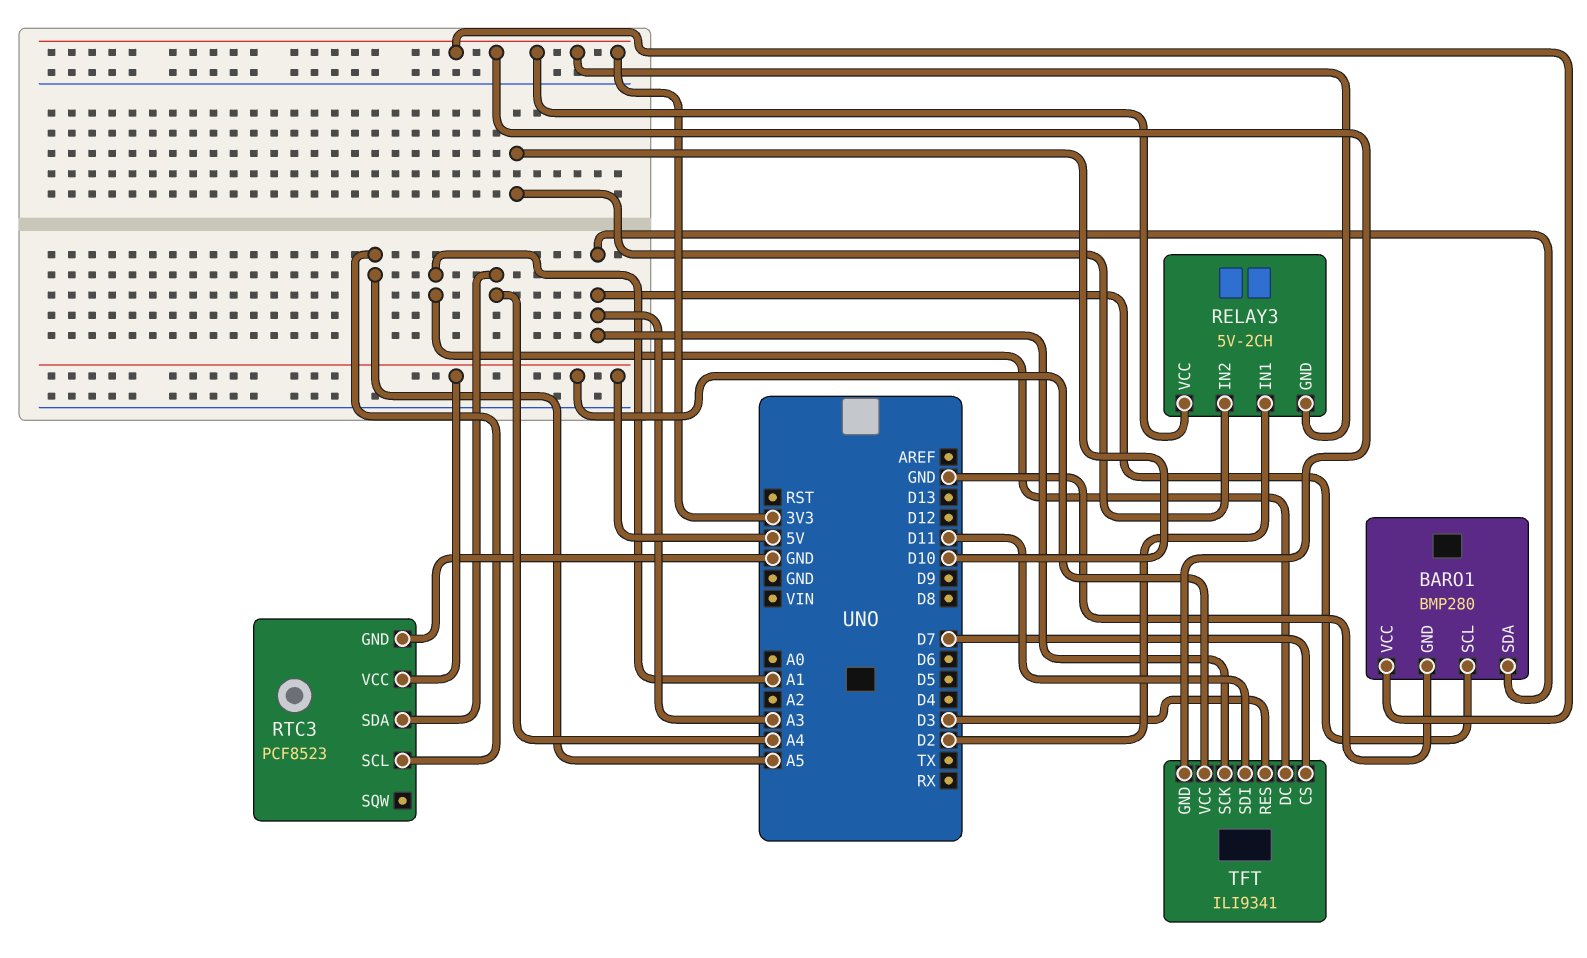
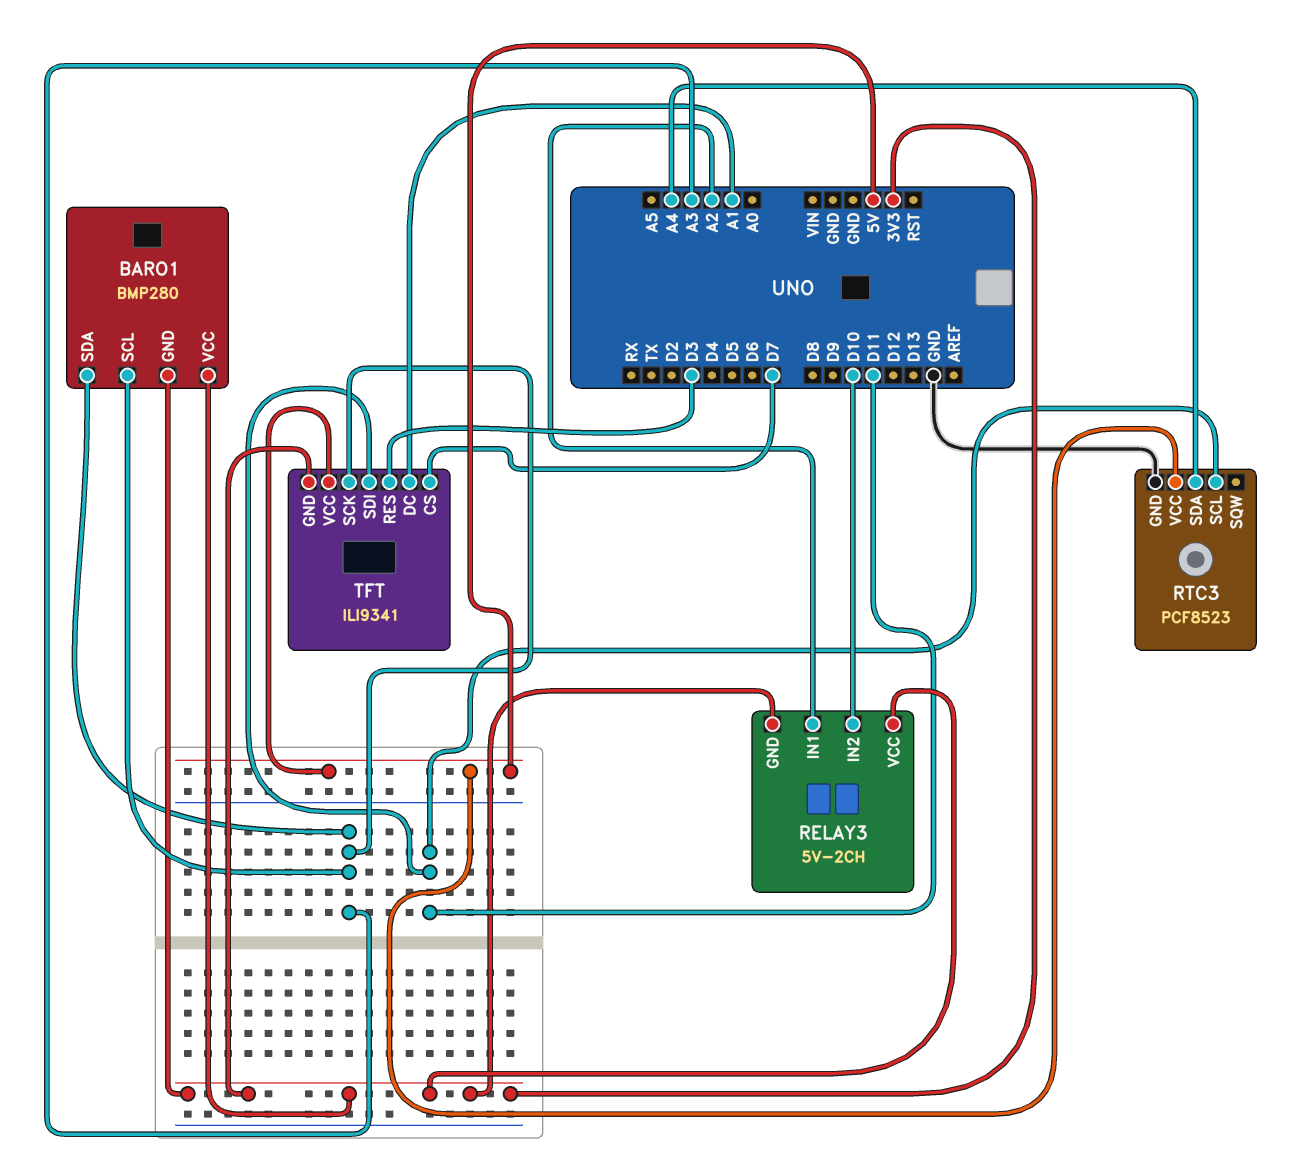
BARO1 pin GND: GND -> 3V3
RELAY3 pin IN1: D2 -> A2
RTC3 pin SCL: A5 -> D11

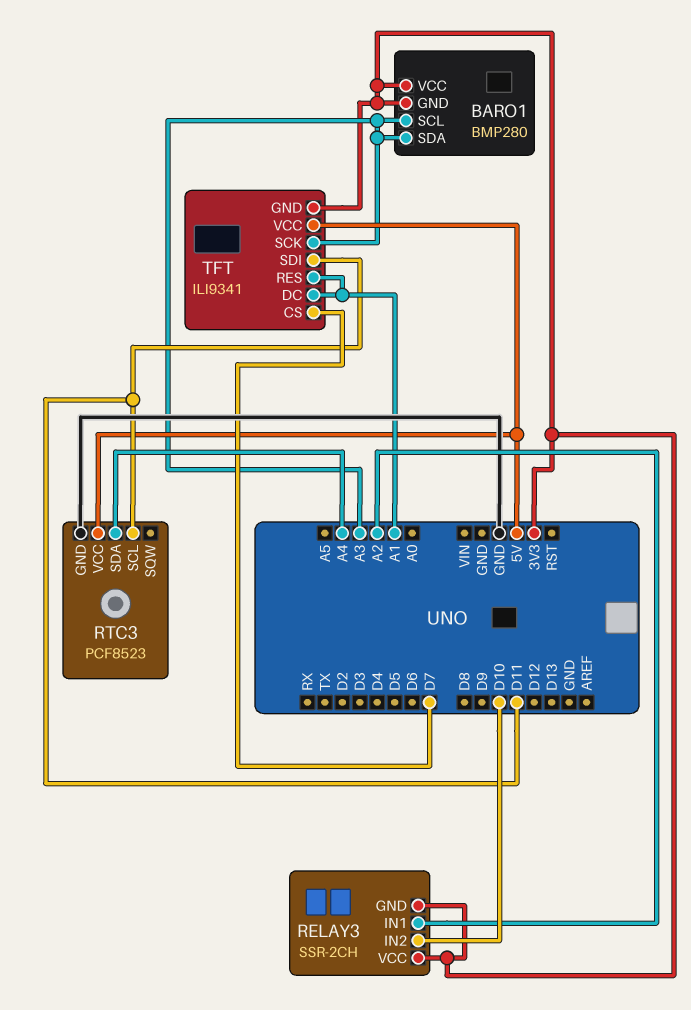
RELAY3: 5V-2CH -> SSR-2CH
TFT pin RES: D3 -> A1

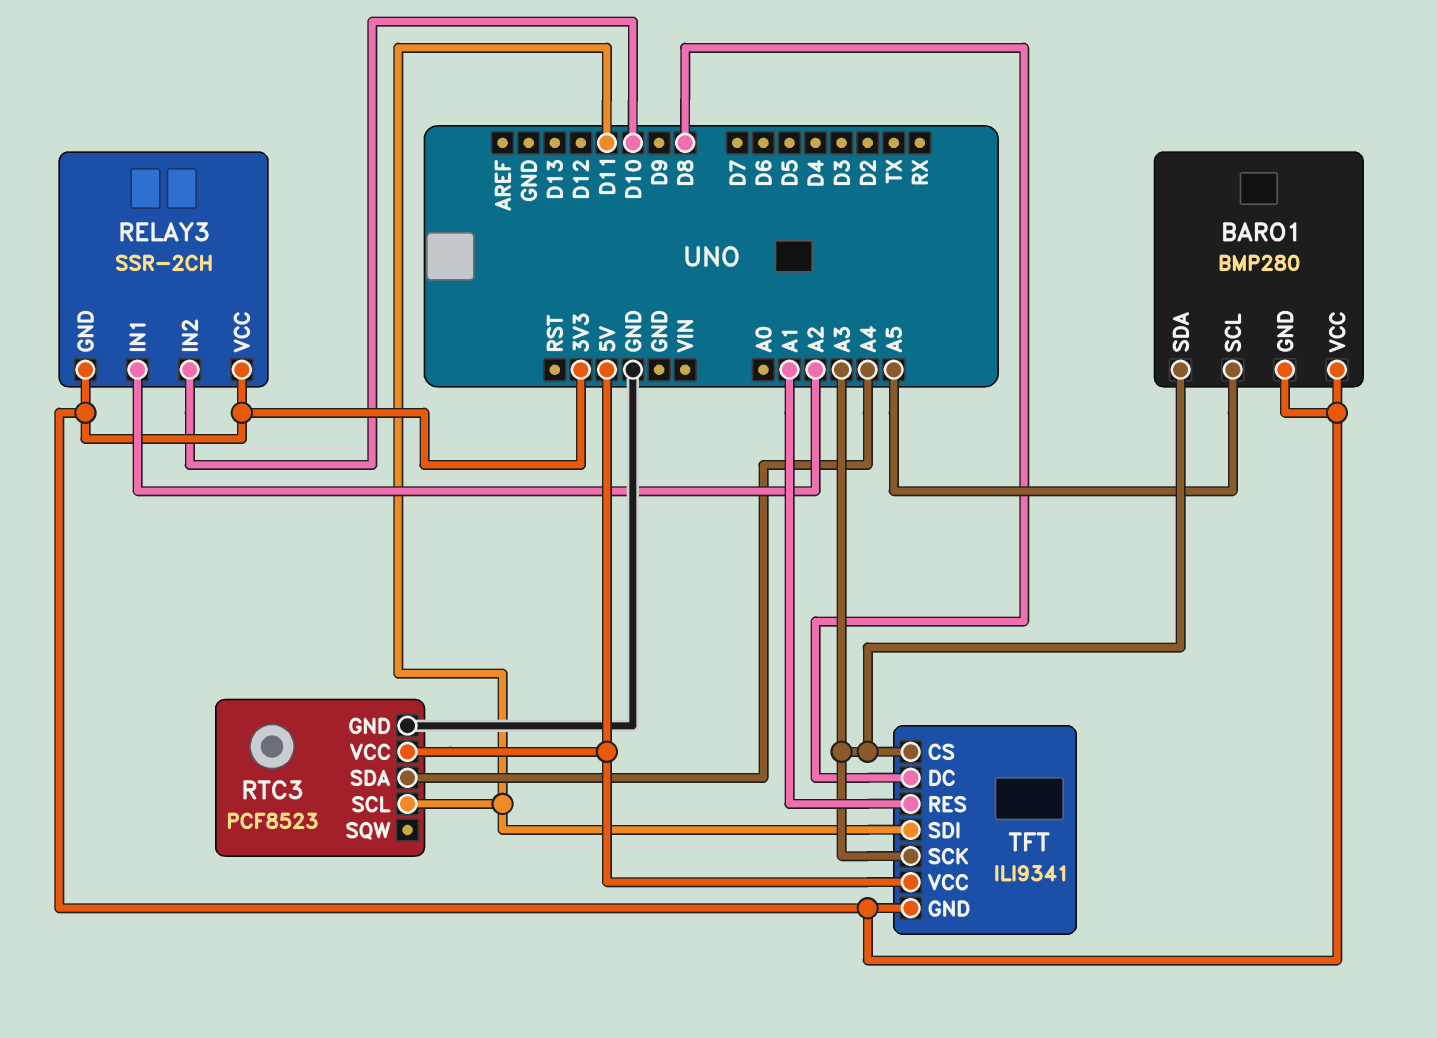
BARO1 pin SCL: A3 -> A5
TFT pin CS: D7 -> A3
TFT pin DC: A1 -> D8

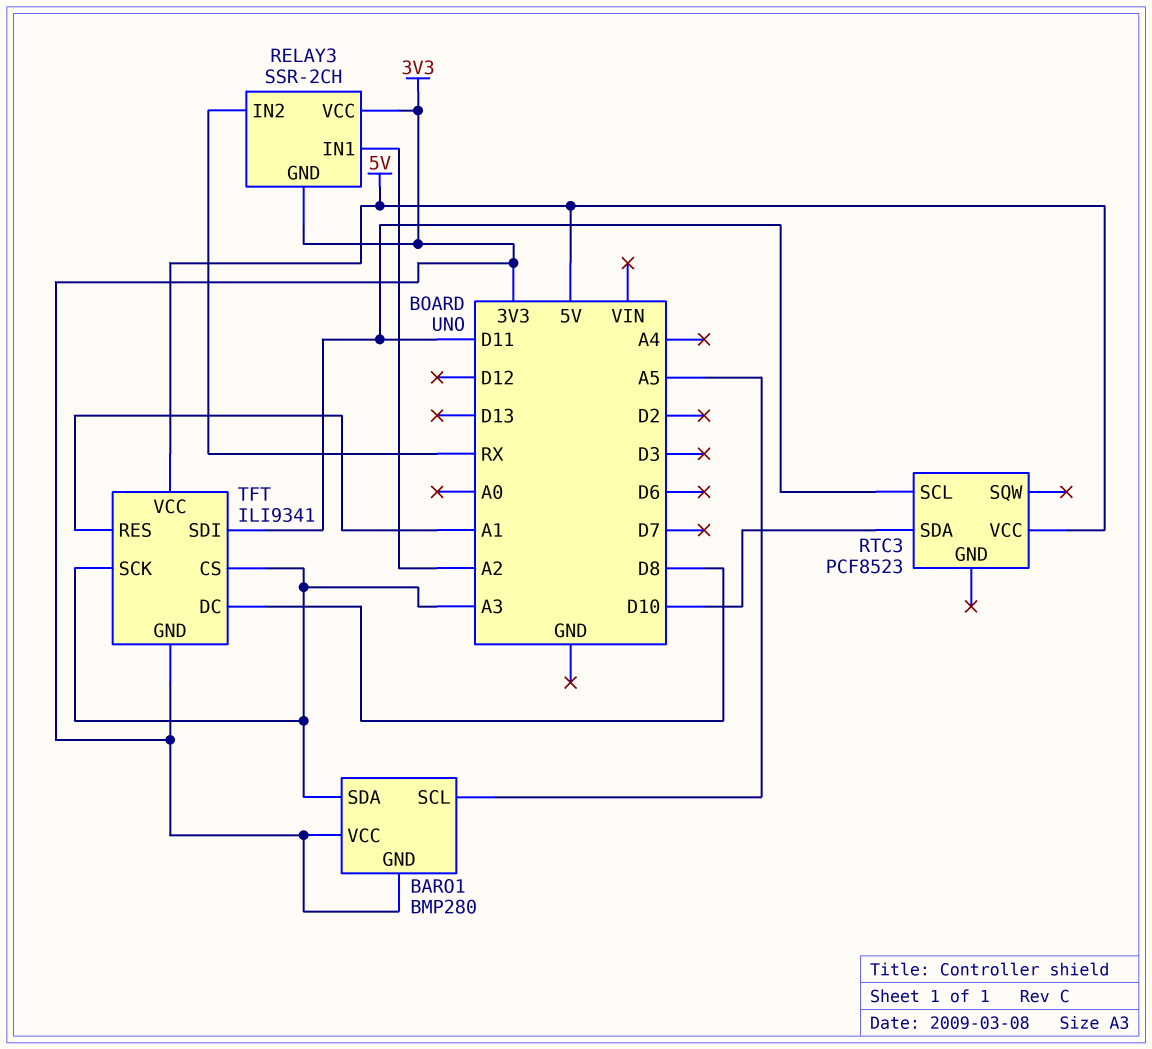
RELAY3 pin IN2: D10 -> RX
RTC3 pin GND: GND -> none
RTC3 pin SDA: A4 -> D10

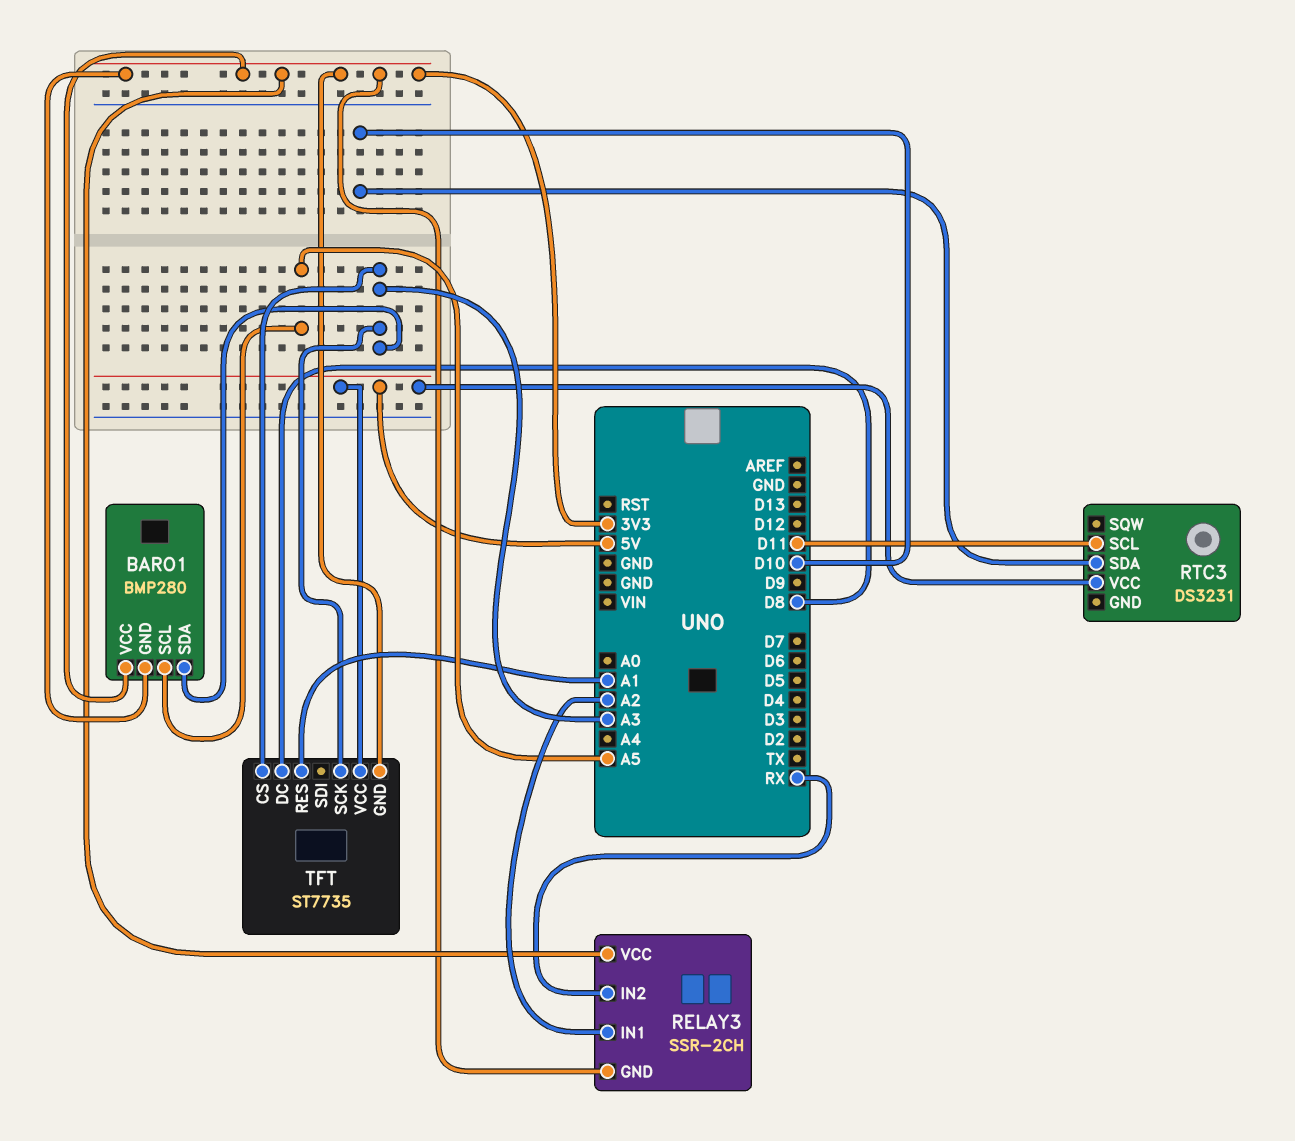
RTC3: PCF8523 -> DS3231
TFT: ILI9341 -> ST7735
TFT pin SDI: D11 -> none

